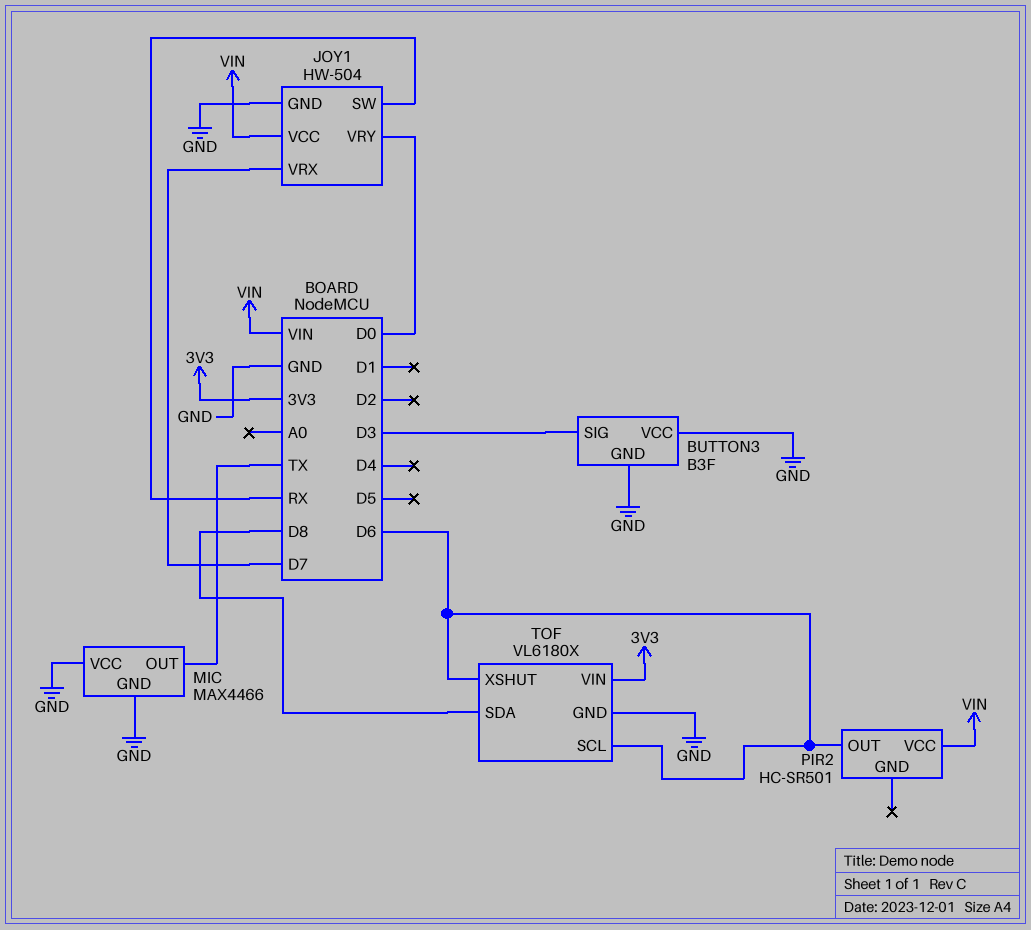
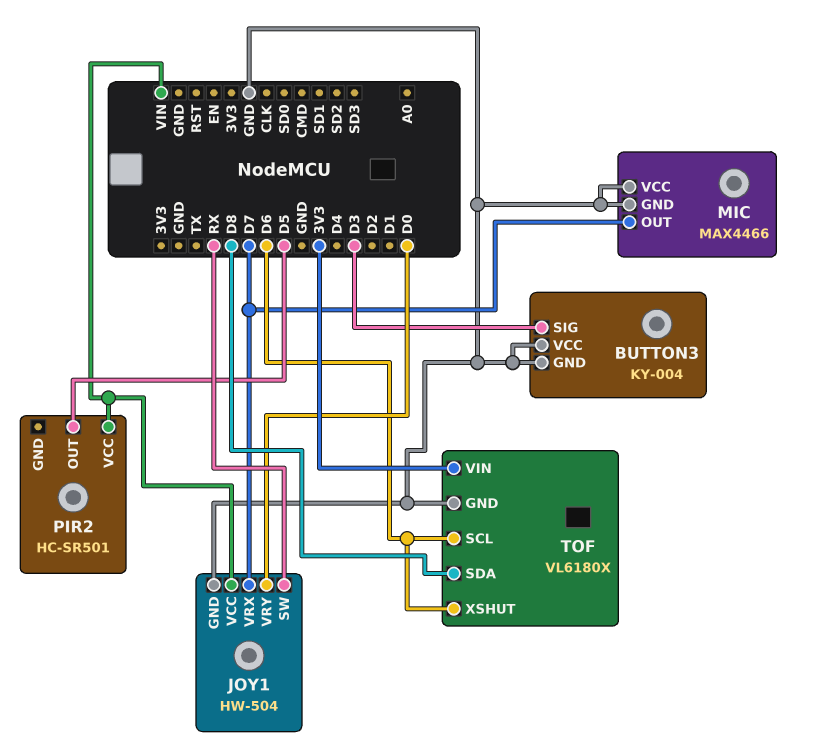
BUTTON3: B3F -> KY-004
MIC pin OUT: TX -> D7
PIR2 pin OUT: D6 -> D5

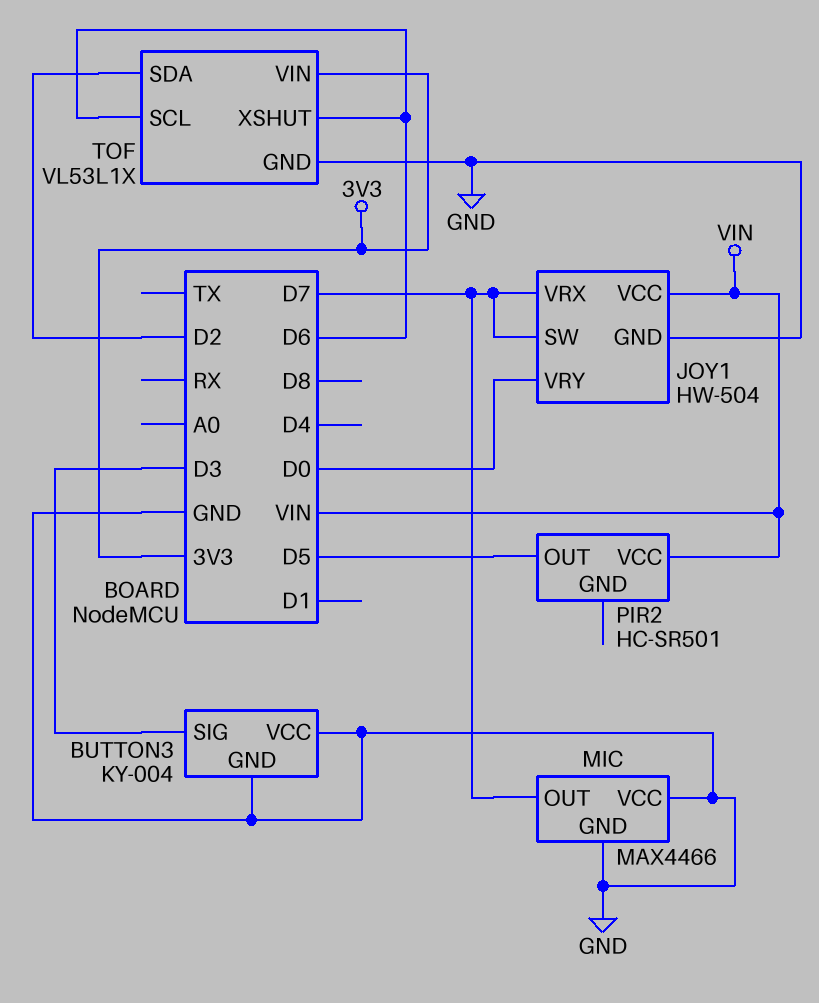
JOY1 pin SW: RX -> D7
TOF: VL6180X -> VL53L1X
TOF pin SDA: D8 -> D2

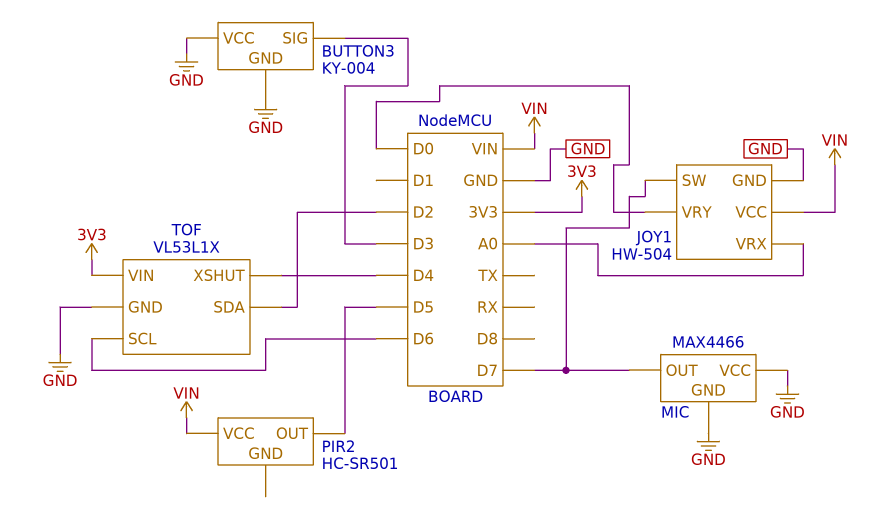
JOY1 pin VRX: D7 -> A0
TOF pin XSHUT: D6 -> D4

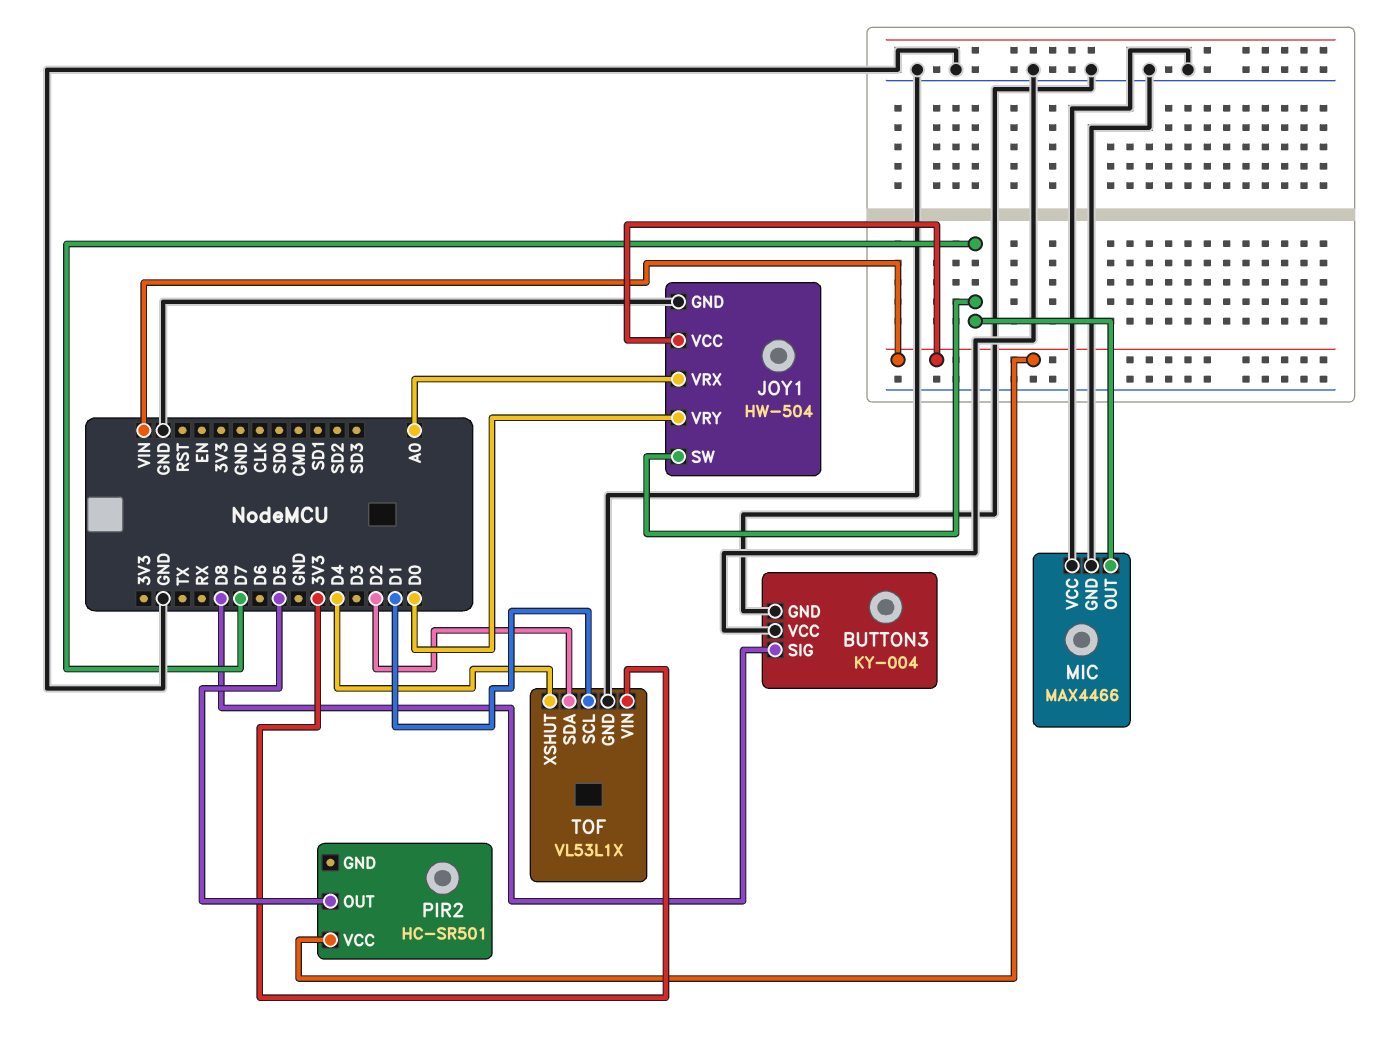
BUTTON3 pin SIG: D3 -> D8
TOF pin SCL: D6 -> D1

